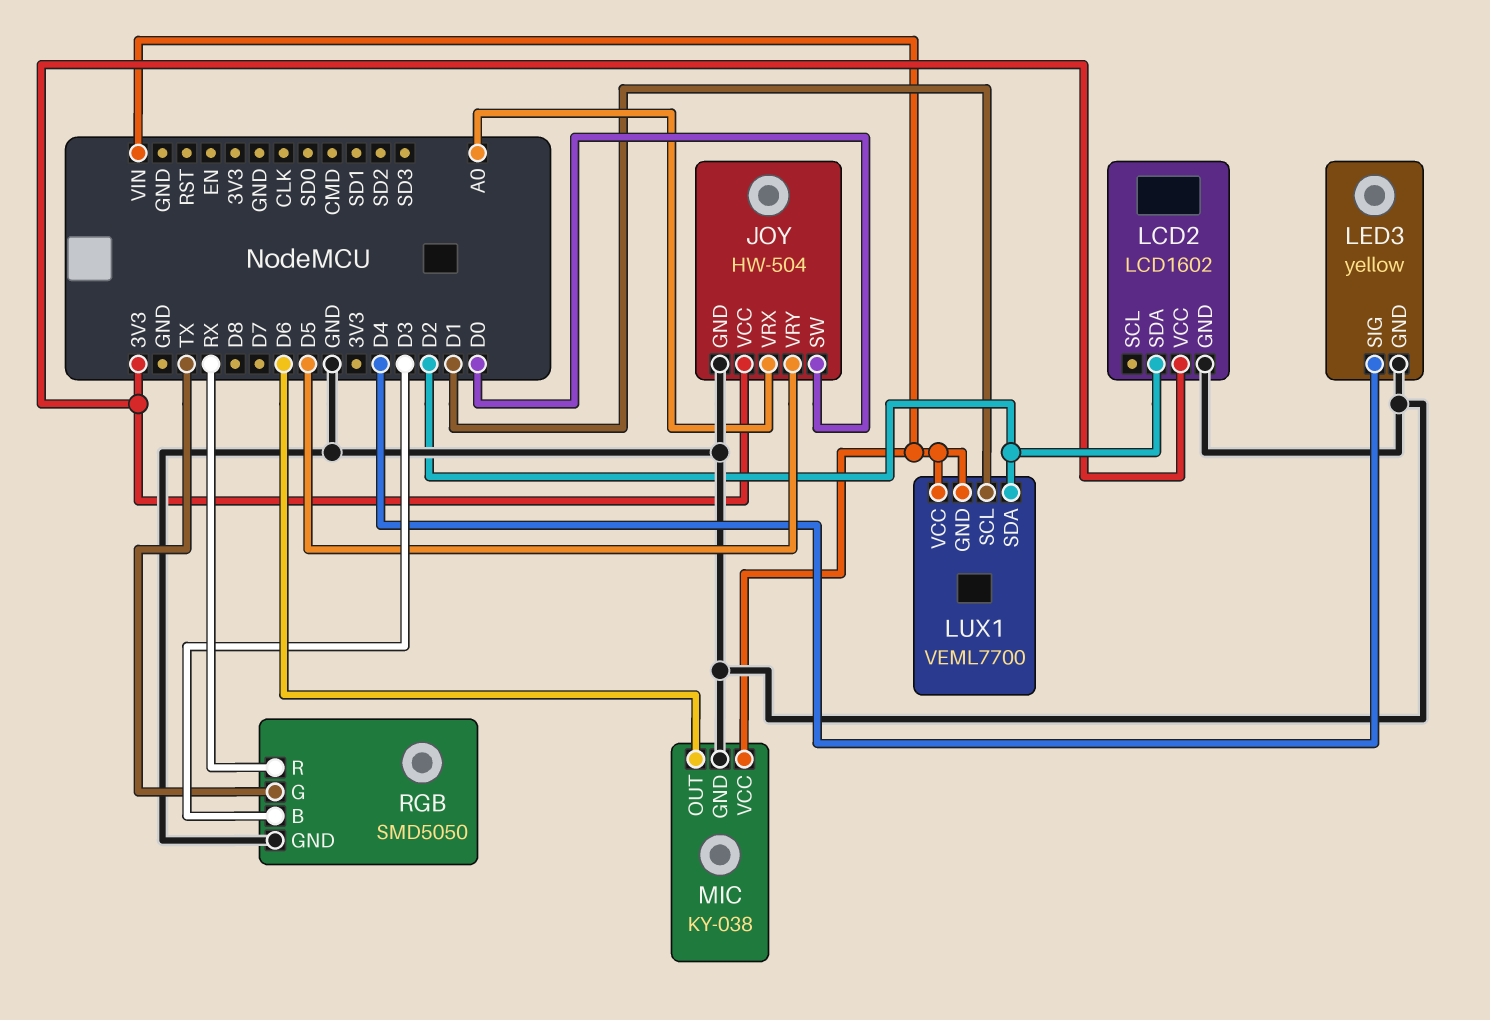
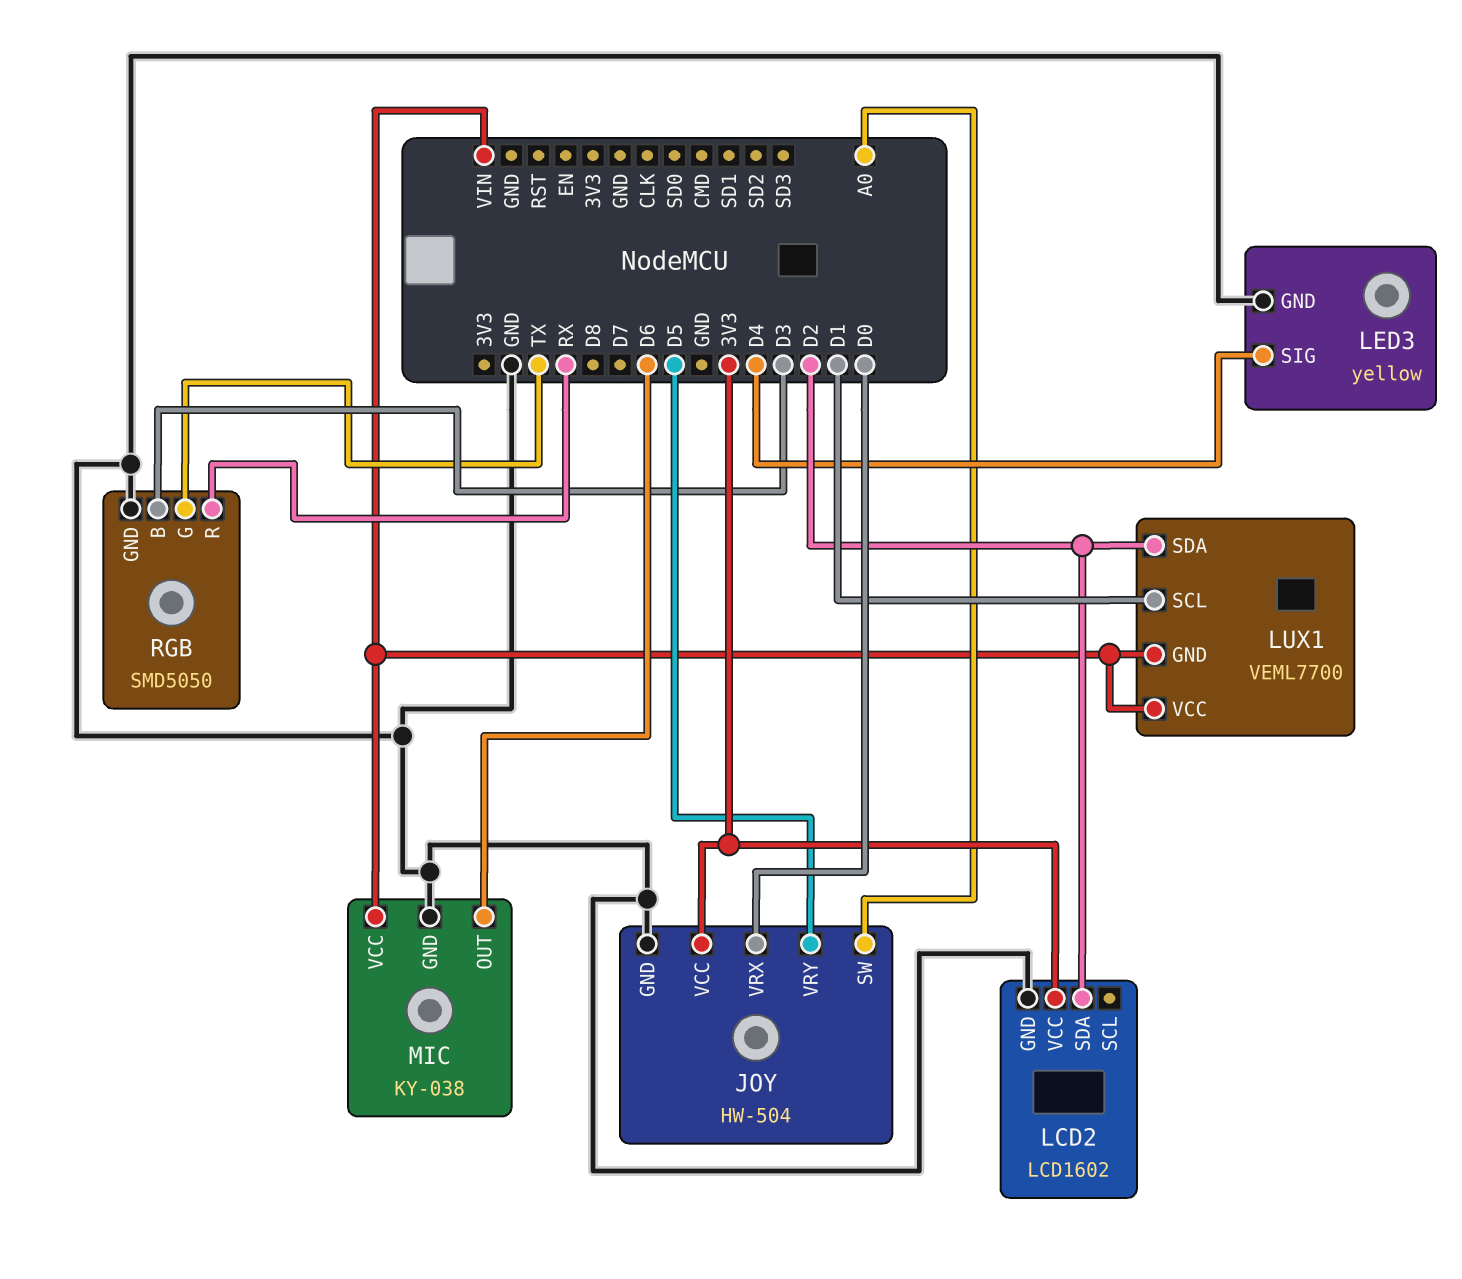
JOY pin SW: D0 -> A0
JOY pin VRX: A0 -> D0

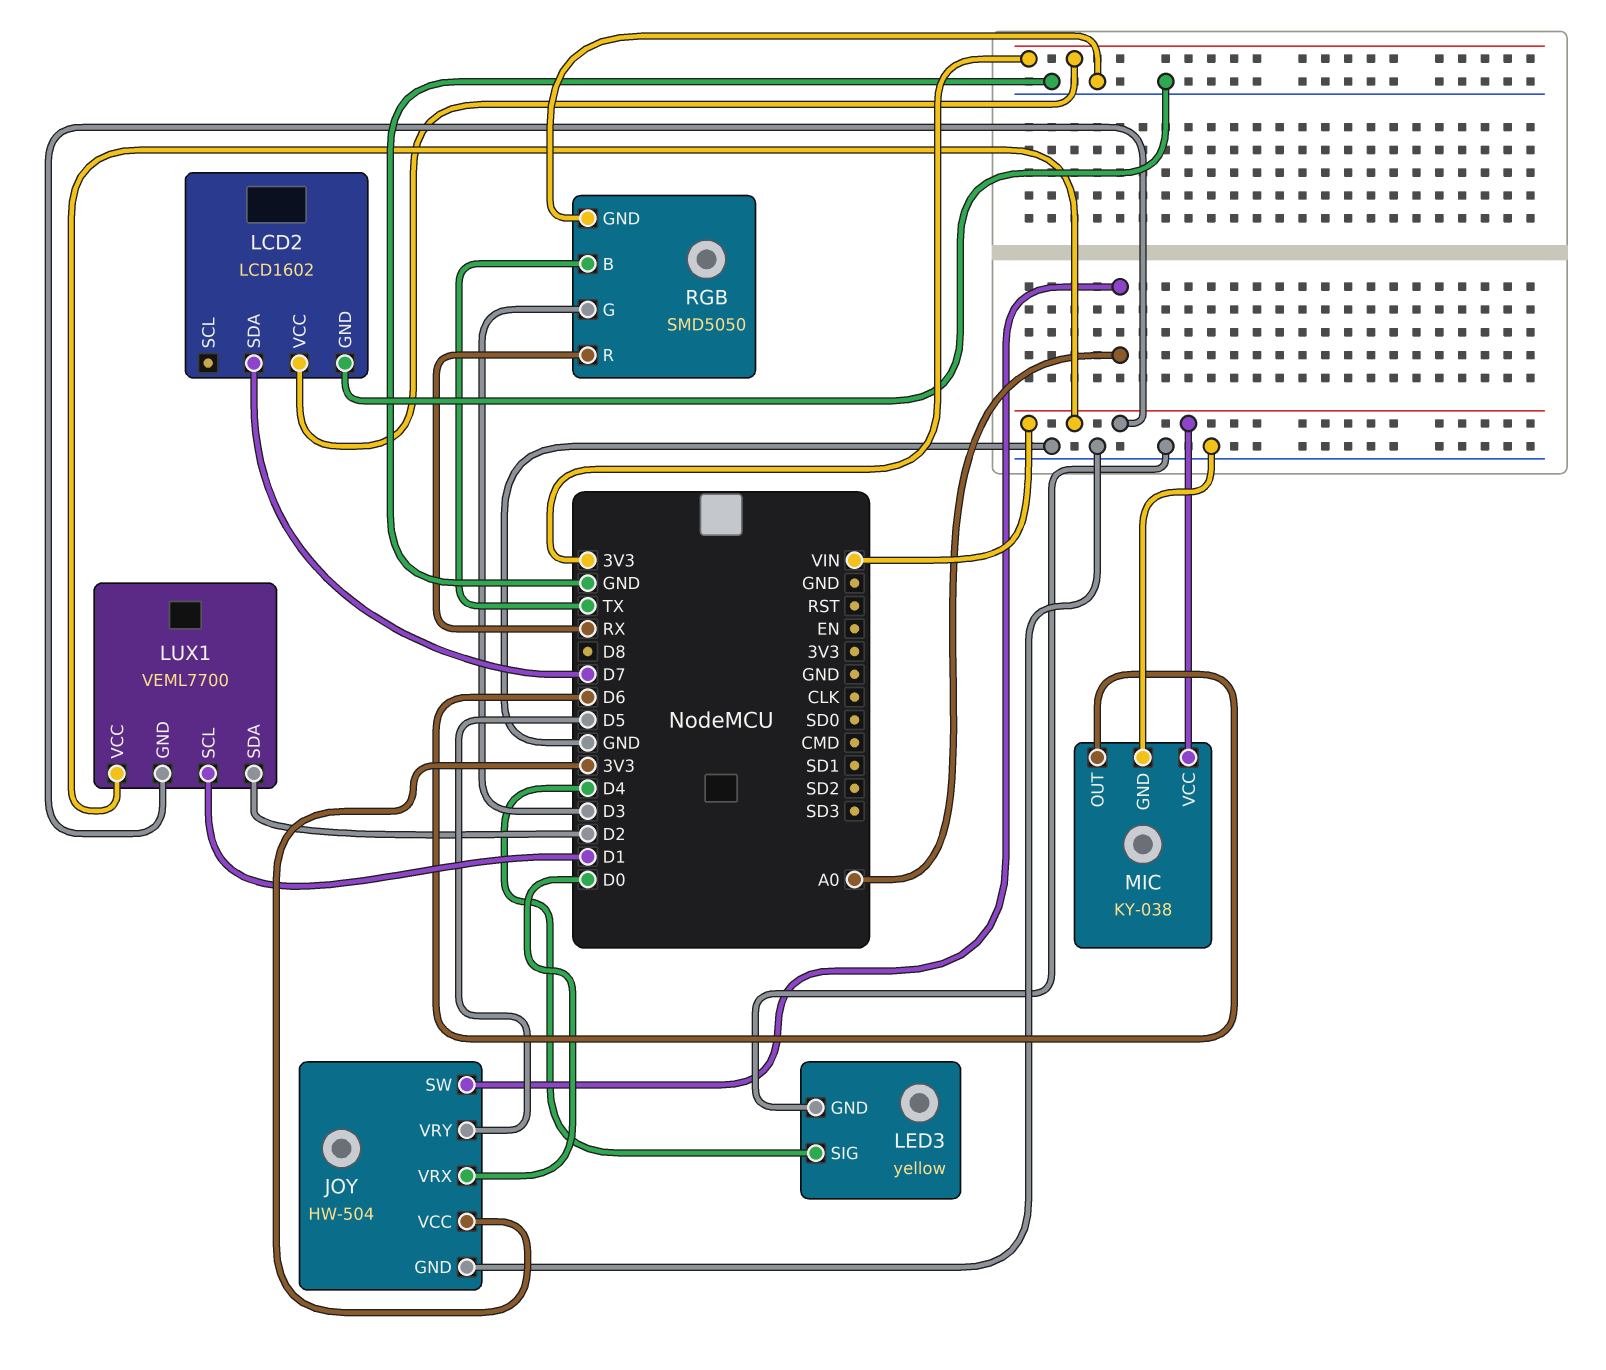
LCD2 pin SDA: D2 -> D7
RGB pin B: D3 -> TX
RGB pin G: TX -> D3

